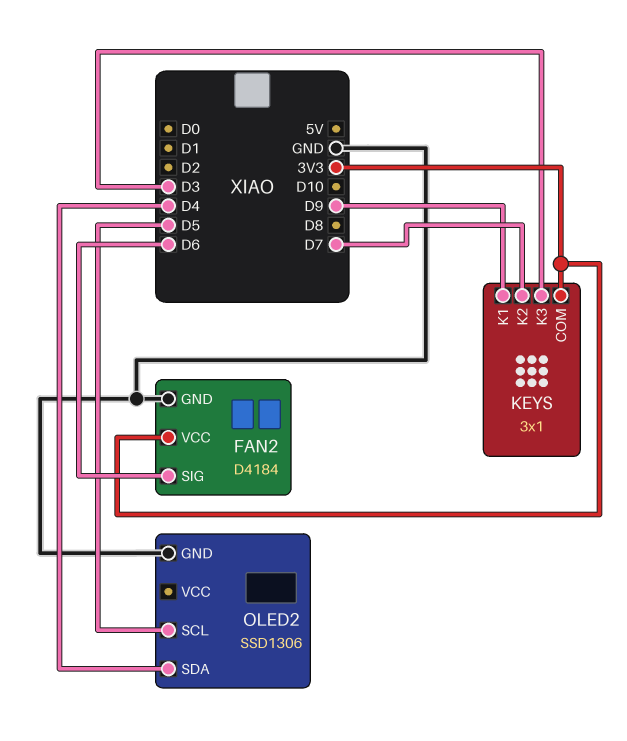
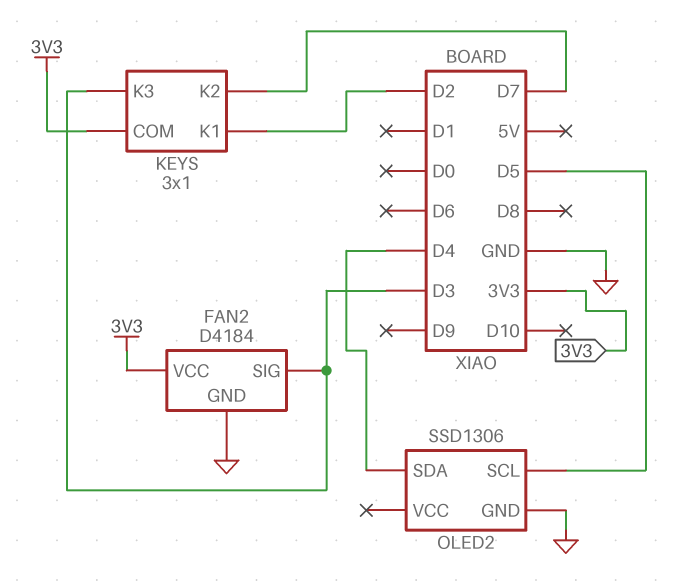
FAN2 pin SIG: D6 -> D3
KEYS pin K1: D9 -> D2

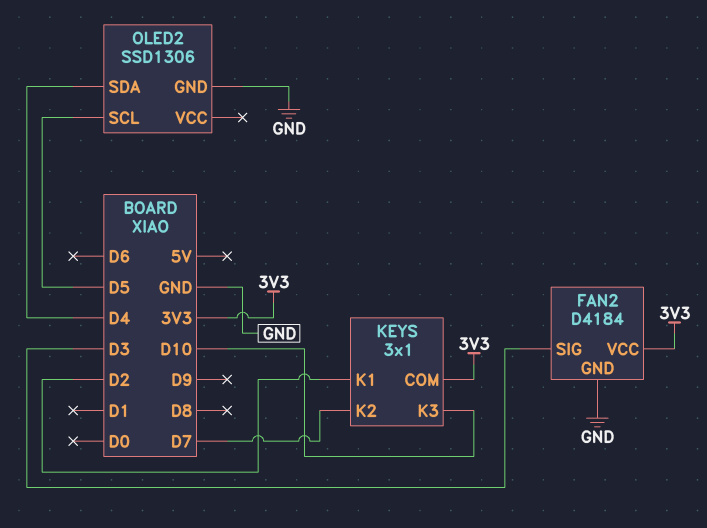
KEYS pin K3: D3 -> D10

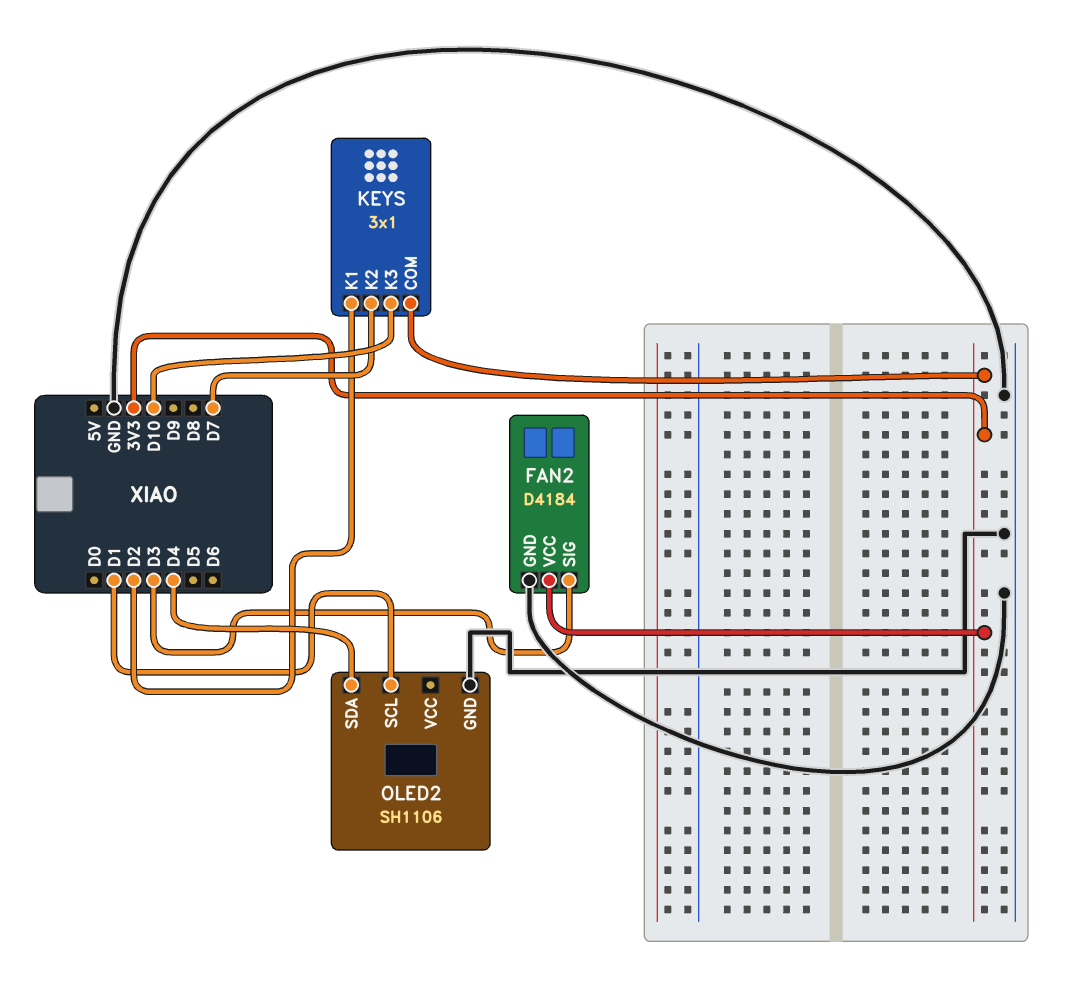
OLED2: SSD1306 -> SH1106
OLED2 pin SCL: D5 -> D1

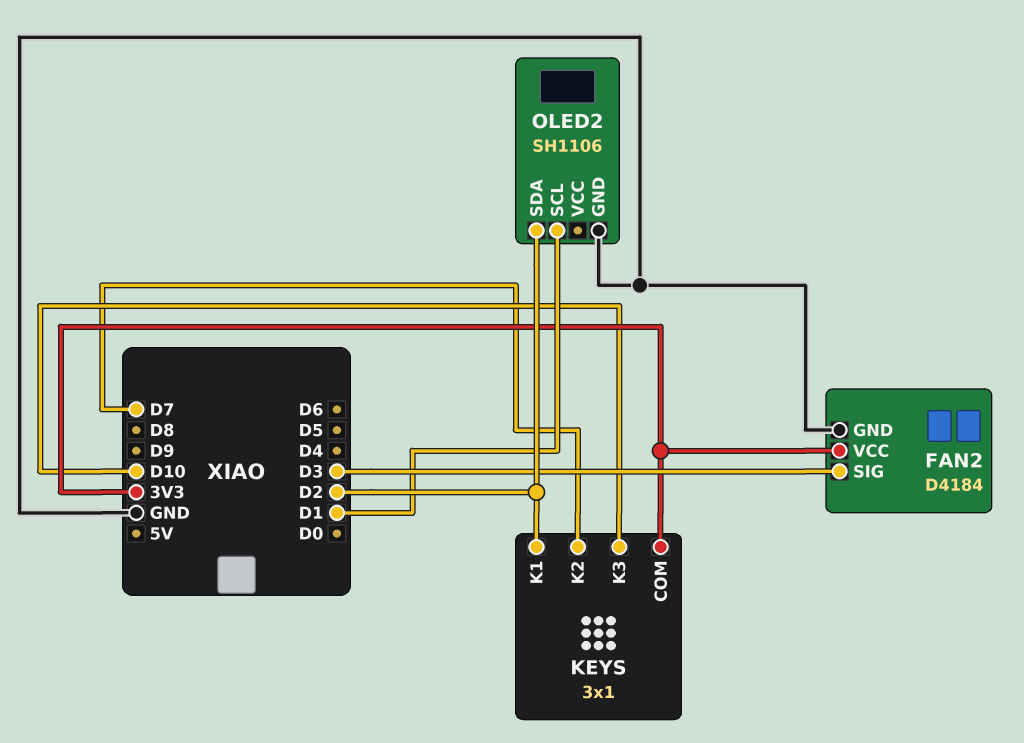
OLED2 pin SDA: D4 -> D2

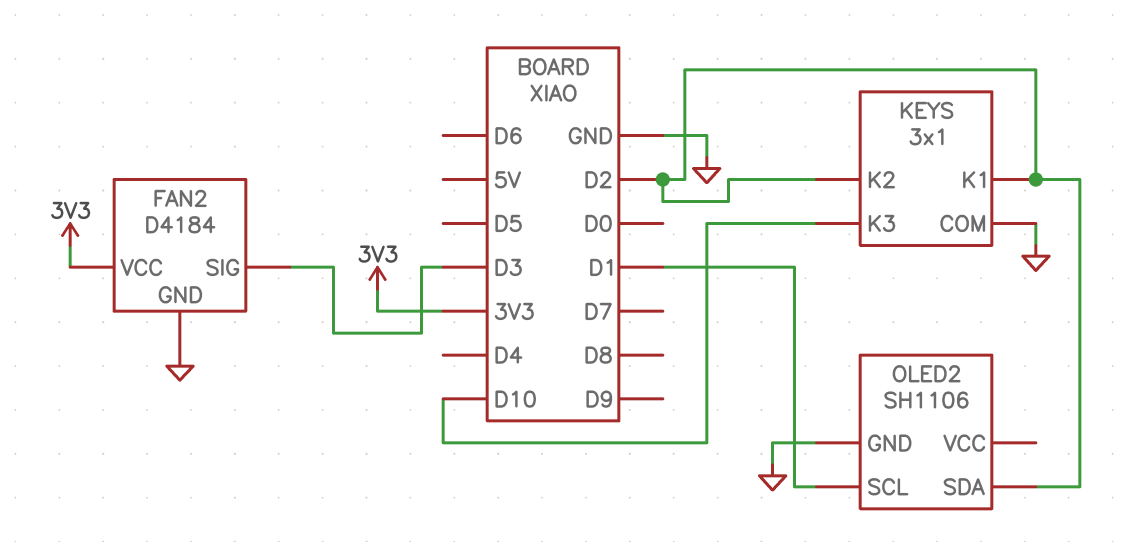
KEYS pin COM: 3V3 -> GND
KEYS pin K2: D7 -> D2

